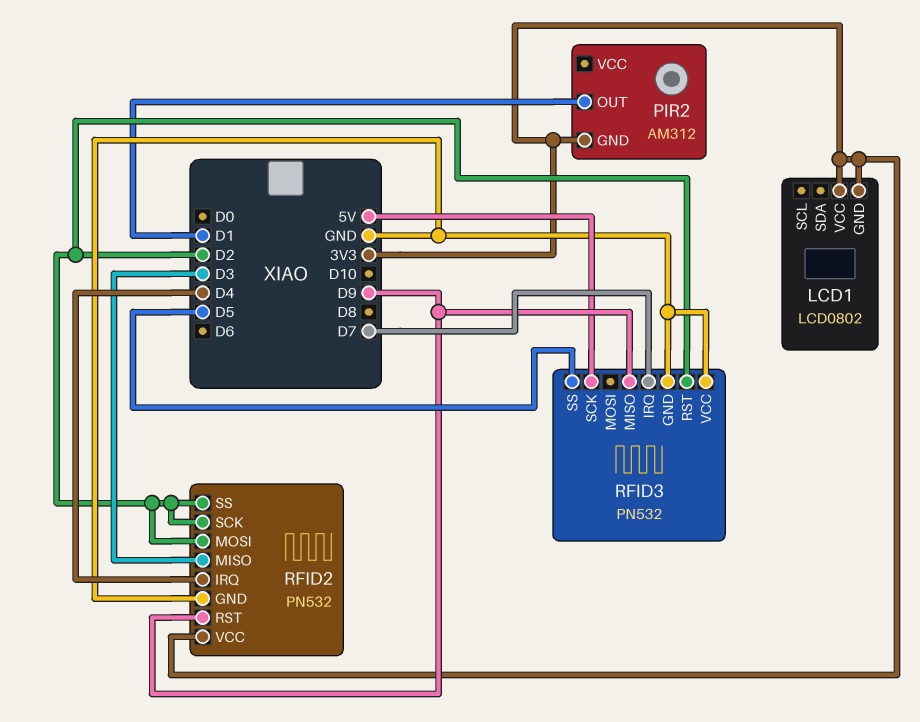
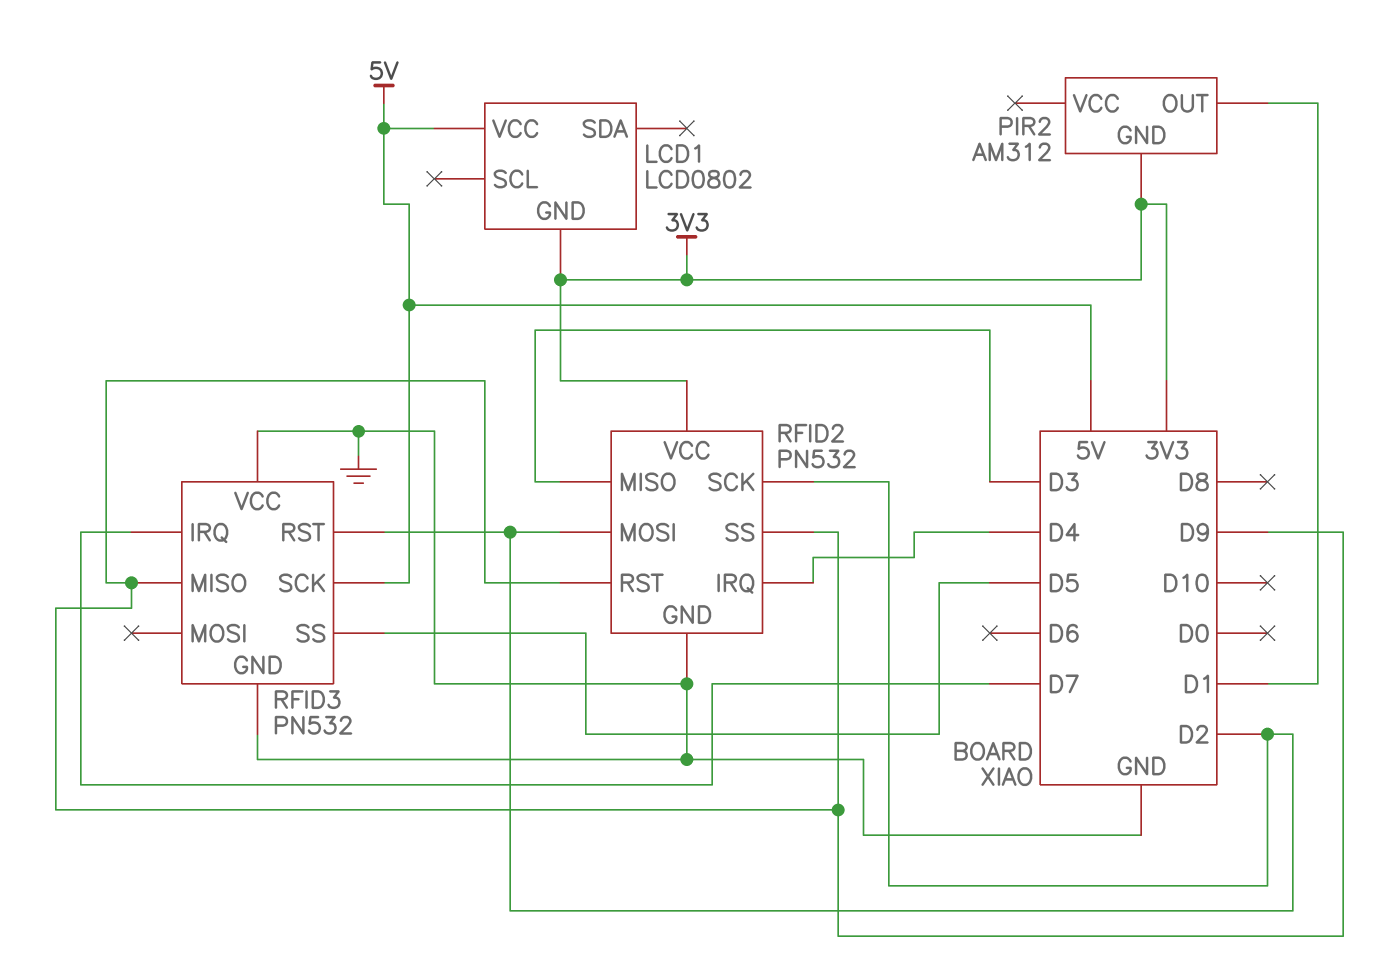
LCD1 pin VCC: 3V3 -> 5V
RFID2 pin SS: D2 -> D9

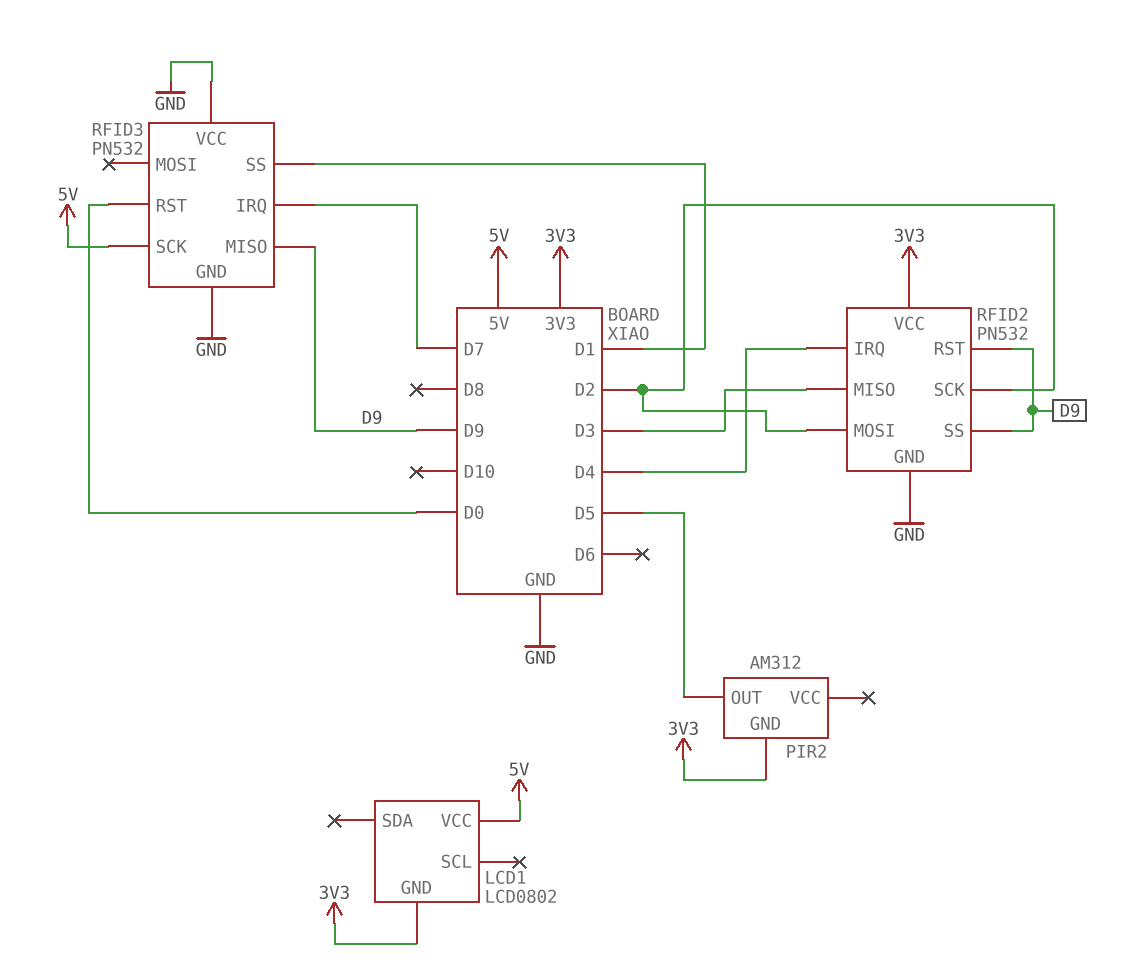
PIR2 pin OUT: D1 -> D5
RFID3 pin RST: D2 -> D0
RFID3 pin SS: D5 -> D1

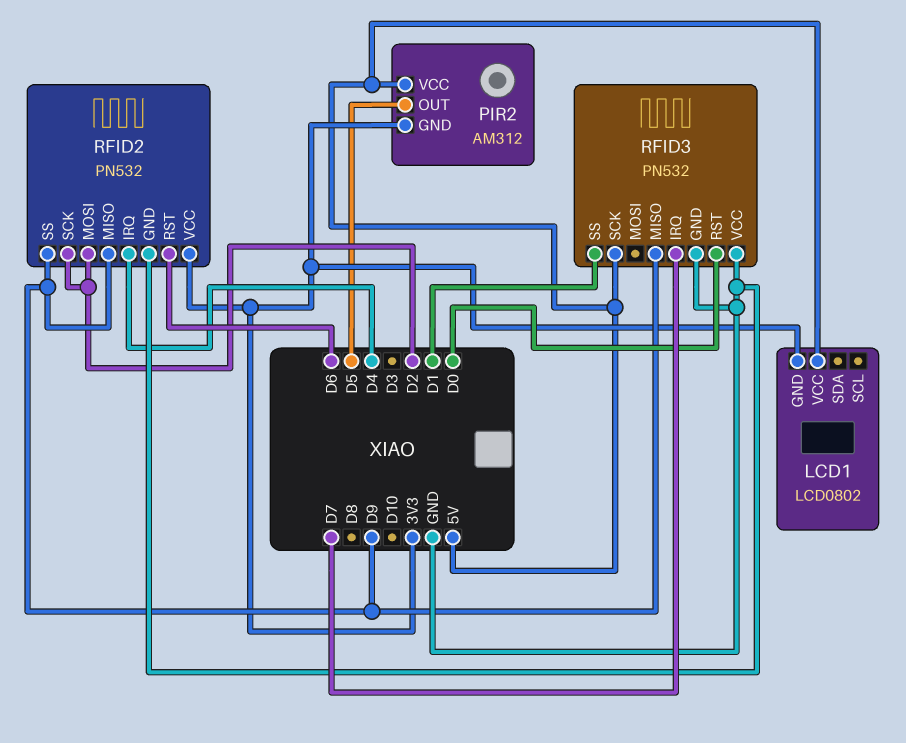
PIR2 pin VCC: none -> 5V
RFID2 pin MISO: D3 -> D9
RFID2 pin RST: D9 -> D6

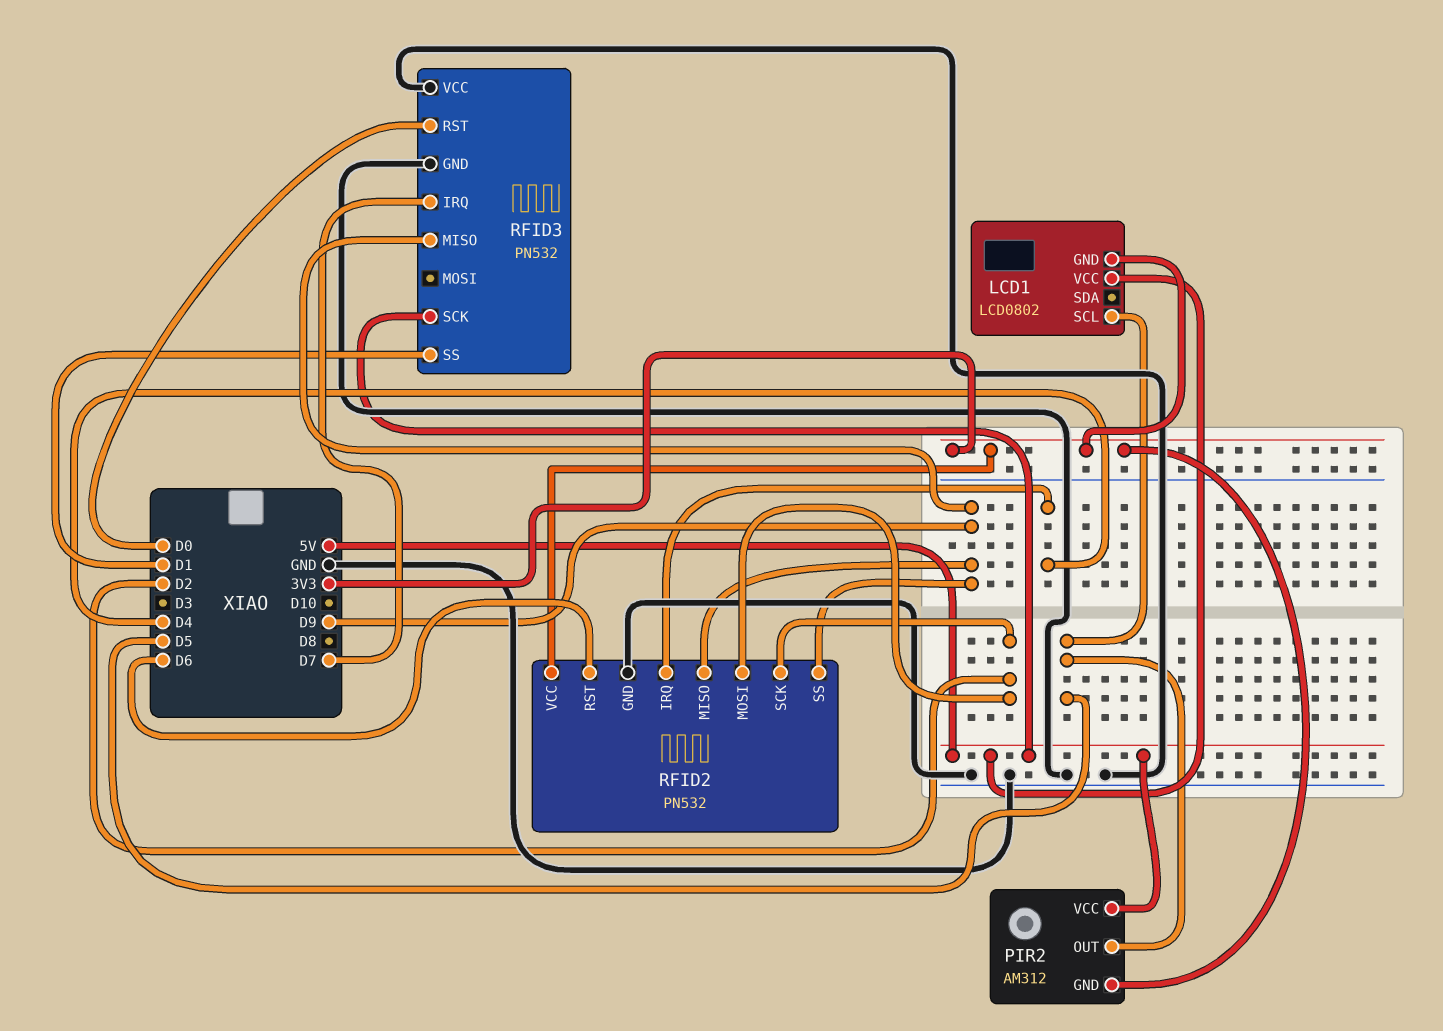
LCD1 pin SCL: none -> D5

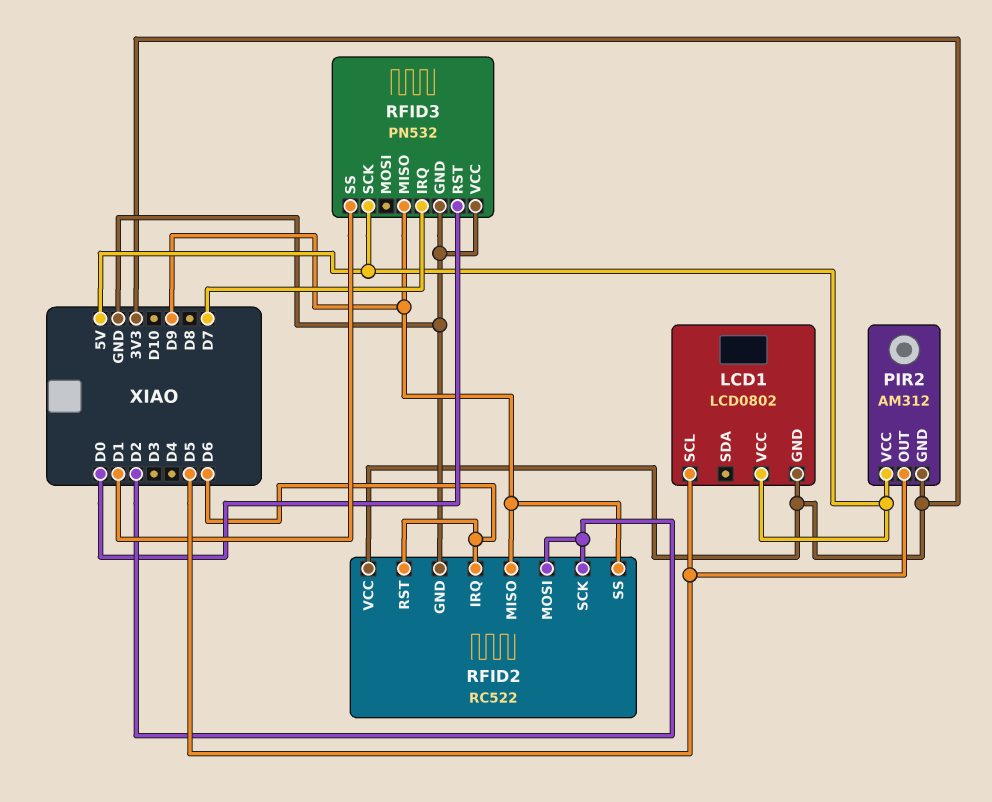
RFID2: PN532 -> RC522
RFID2 pin IRQ: D4 -> D6

